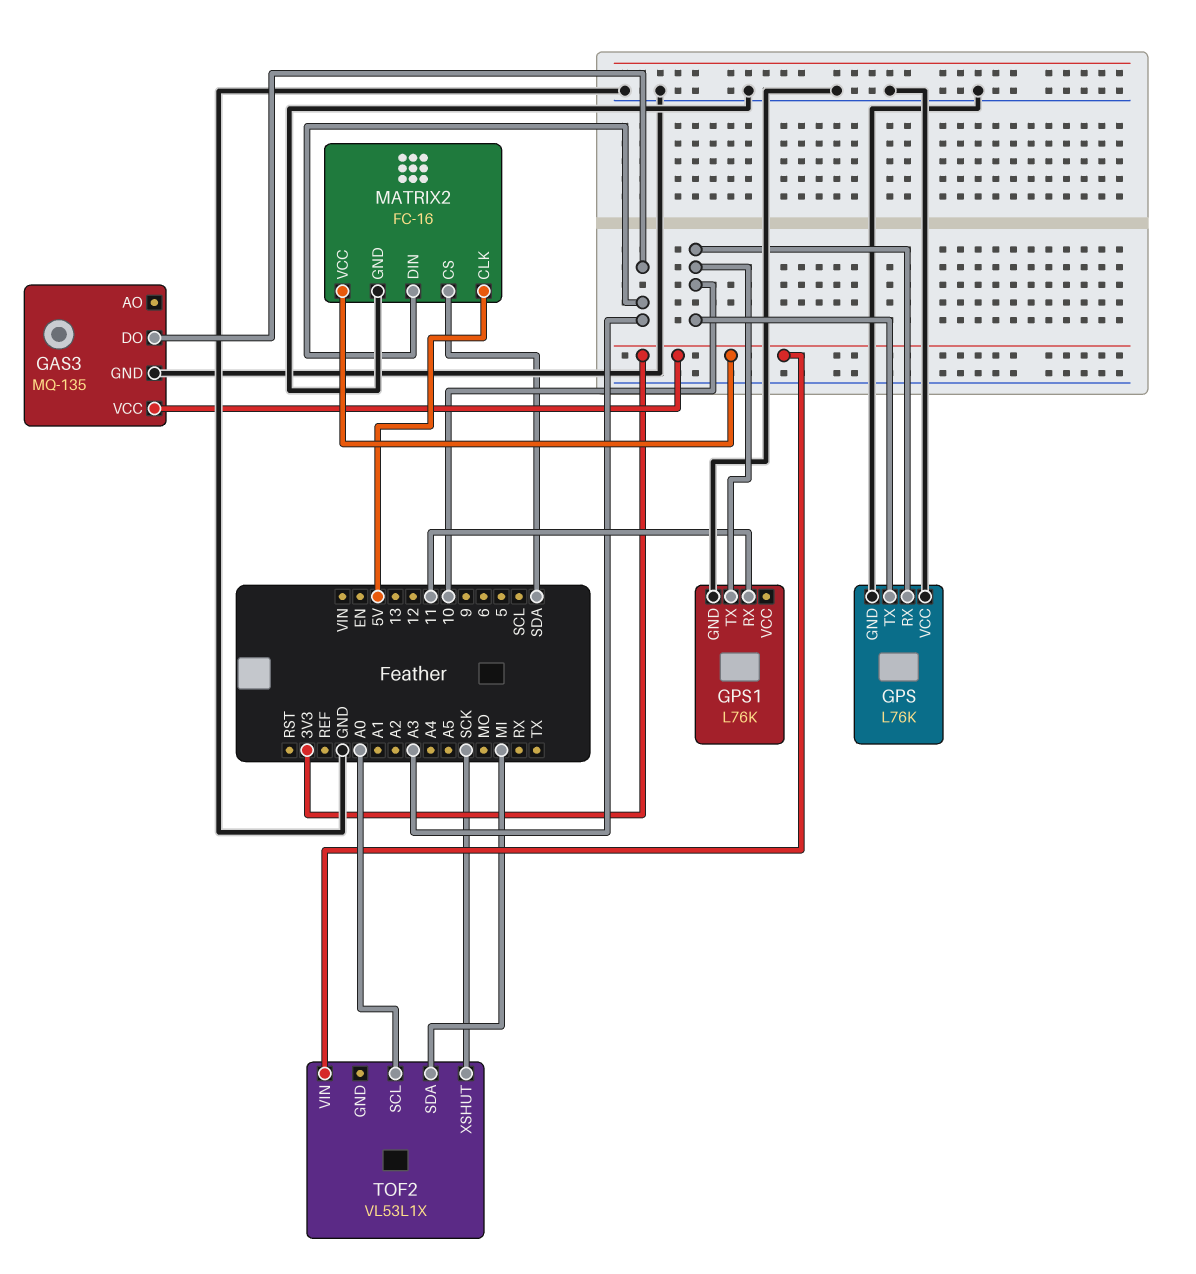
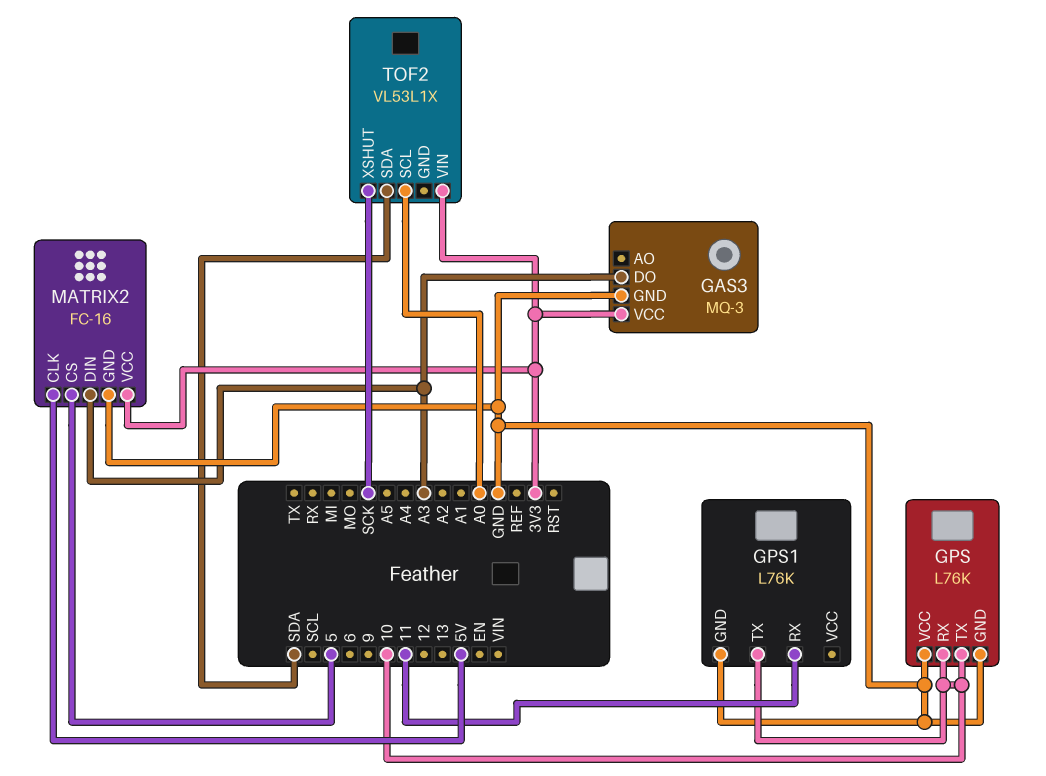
GAS3: MQ-135 -> MQ-3
MATRIX2 pin CS: SDA -> 5
TOF2 pin SDA: MI -> SDA

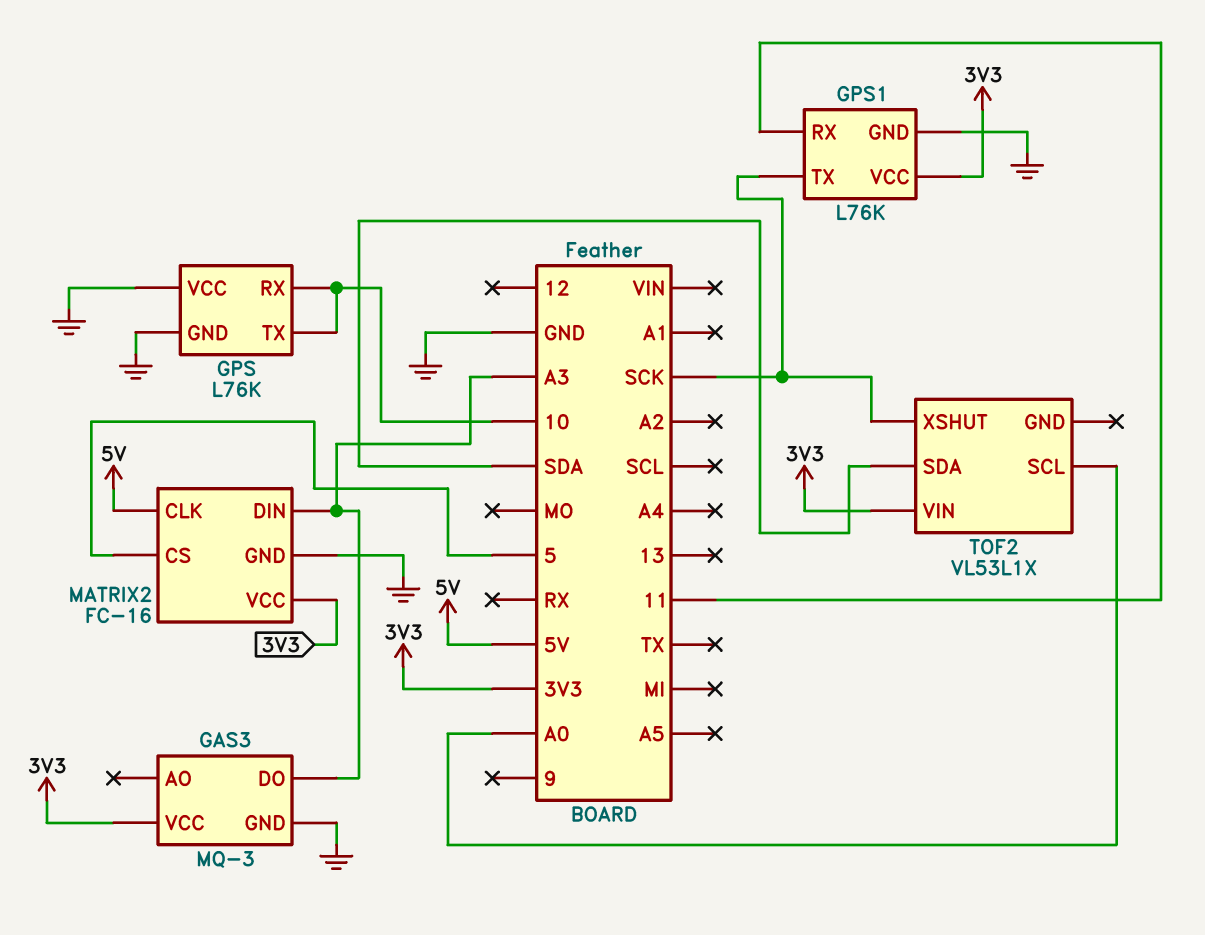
GPS1 pin TX: 10 -> SCK
GPS1 pin VCC: none -> 3V3

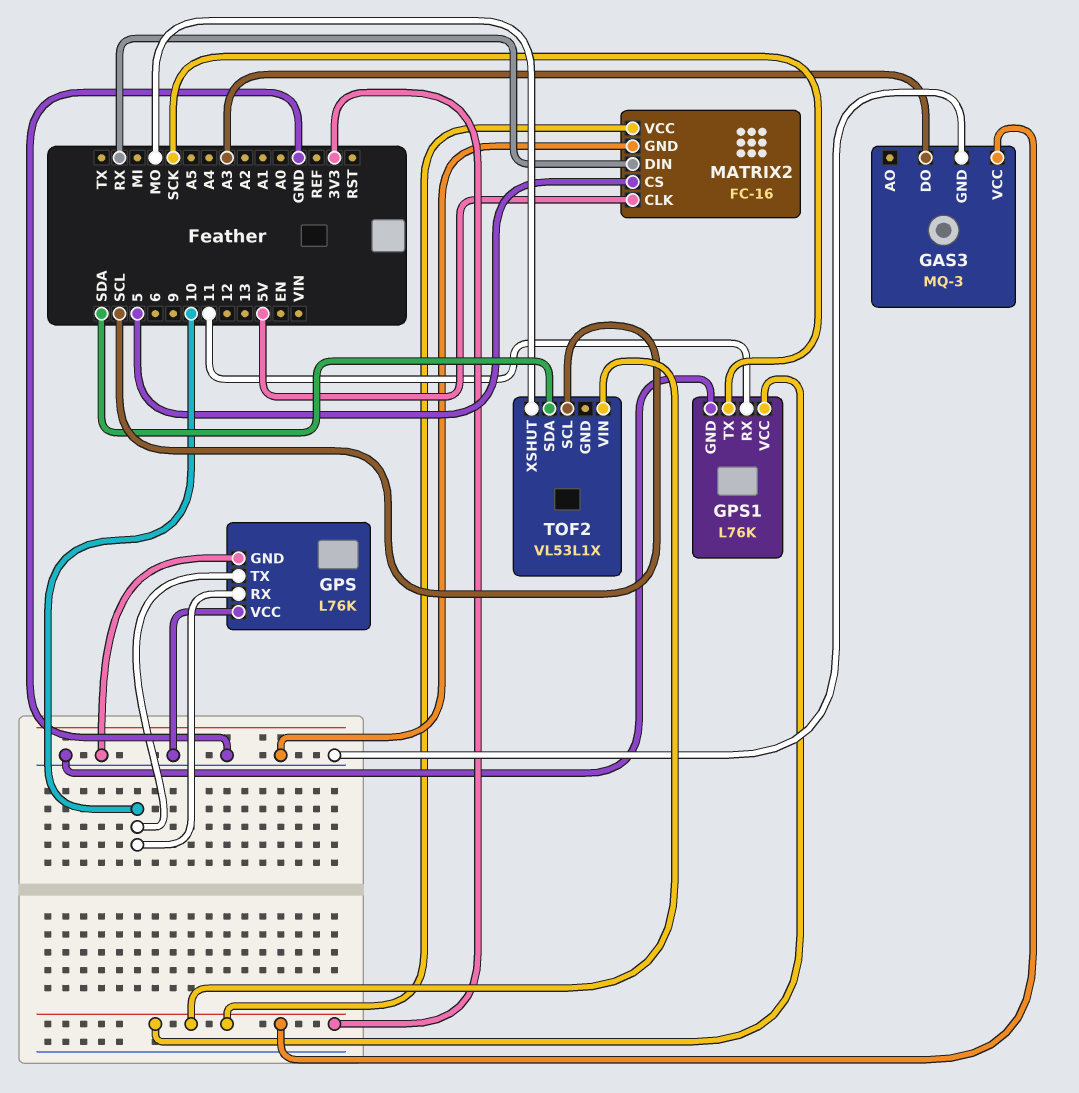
MATRIX2 pin DIN: A3 -> RX
TOF2 pin SCL: A0 -> SCL
TOF2 pin XSHUT: SCK -> MO

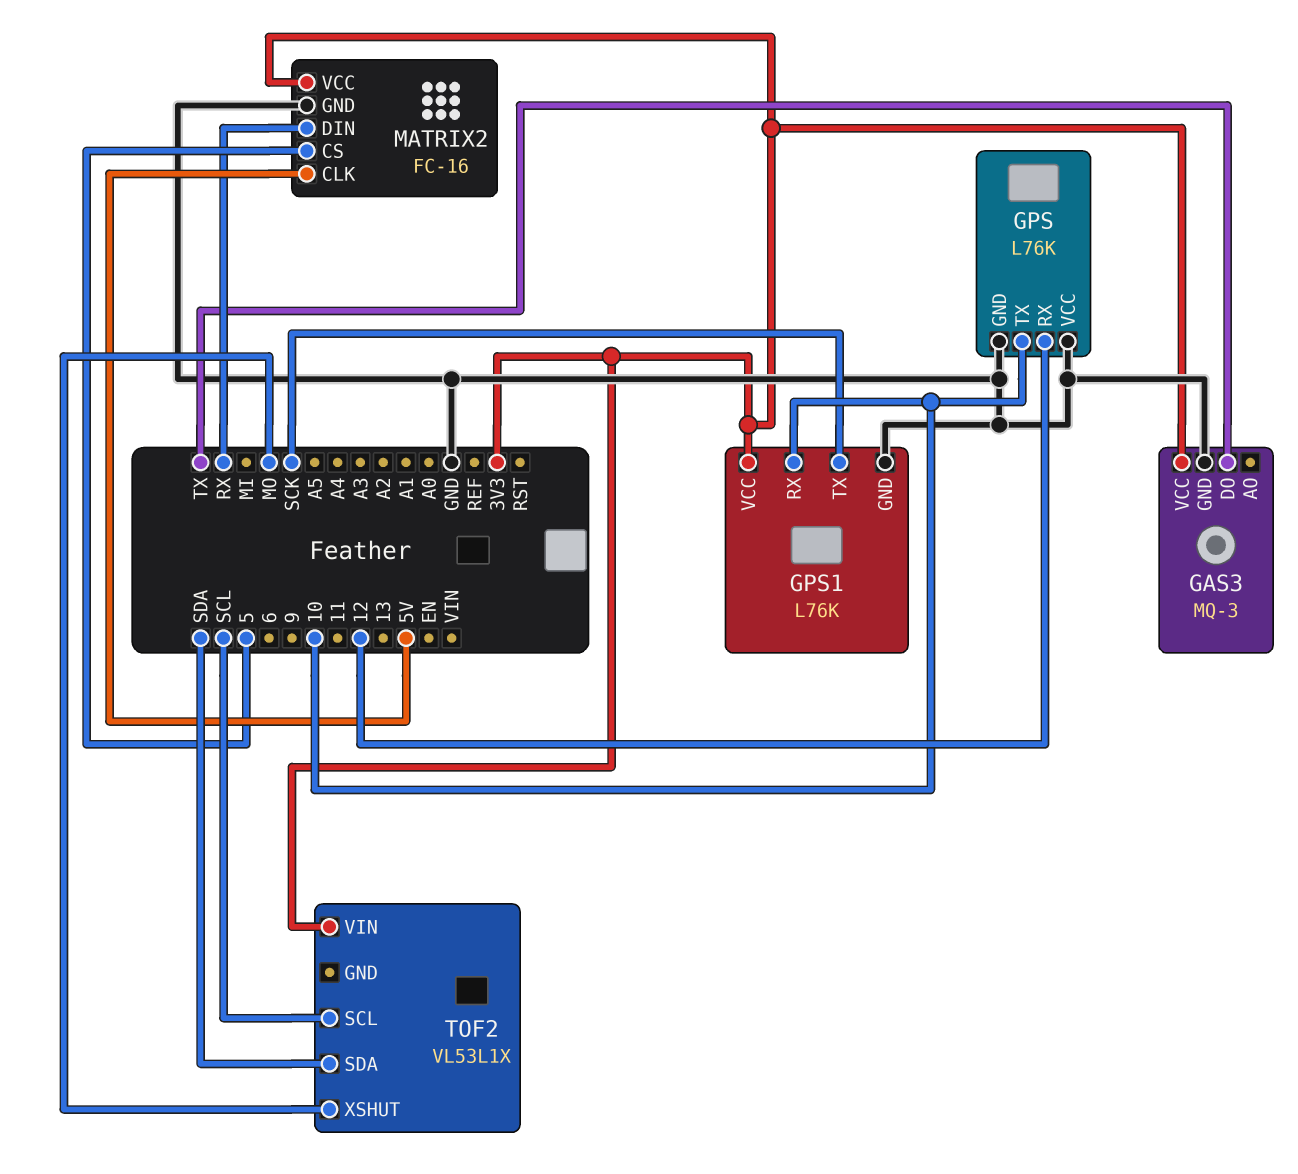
GAS3 pin DO: A3 -> TX
GPS pin RX: 10 -> 12
GPS1 pin RX: 11 -> 10

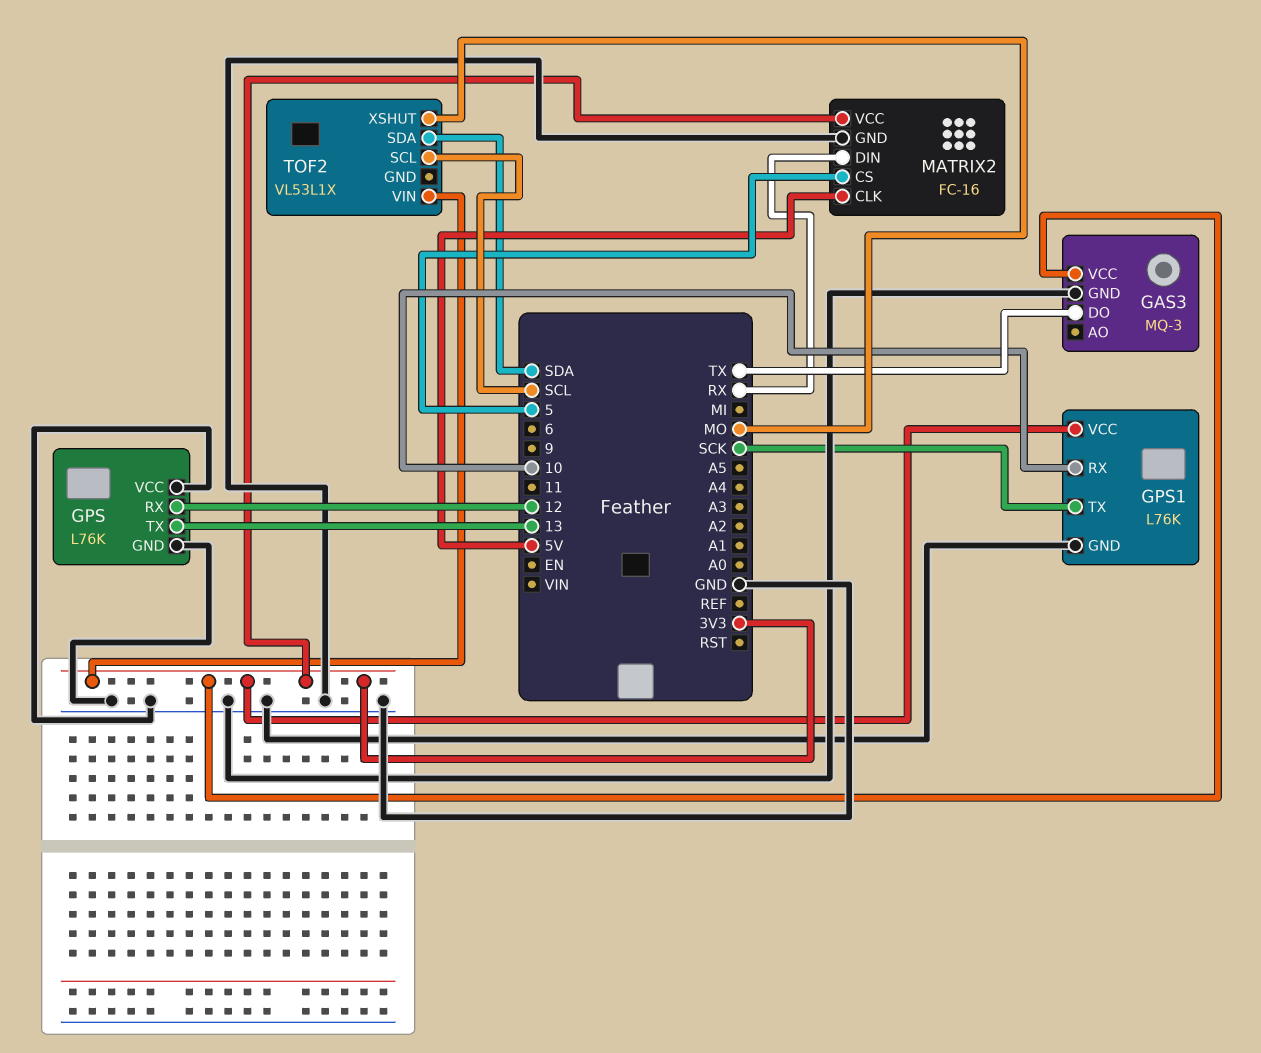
GPS pin TX: 10 -> 13

